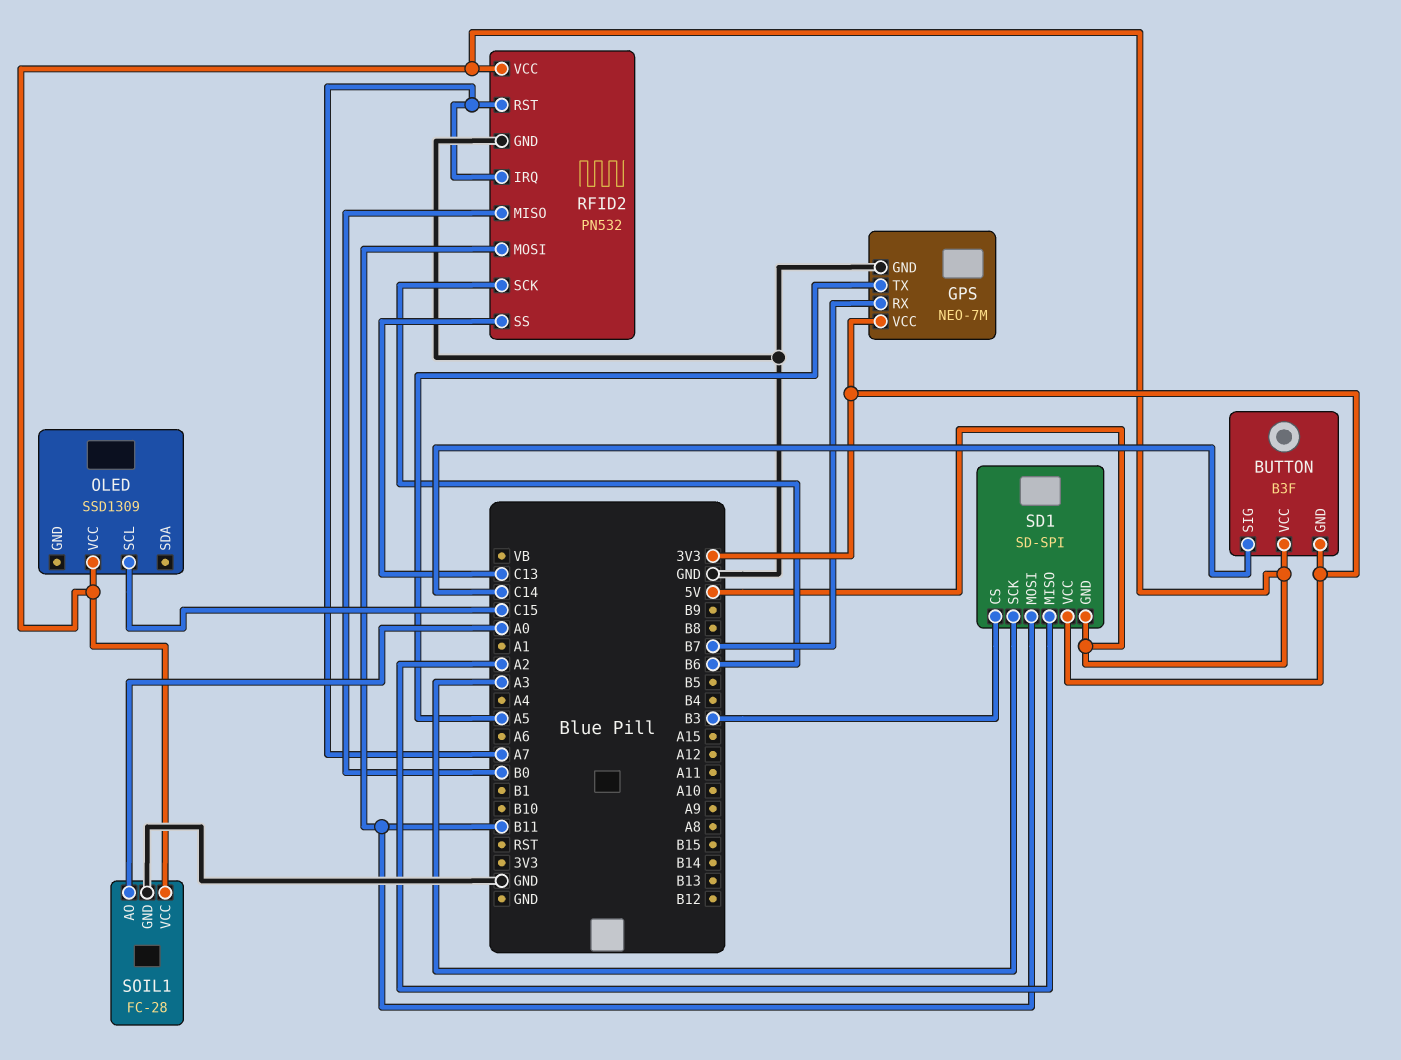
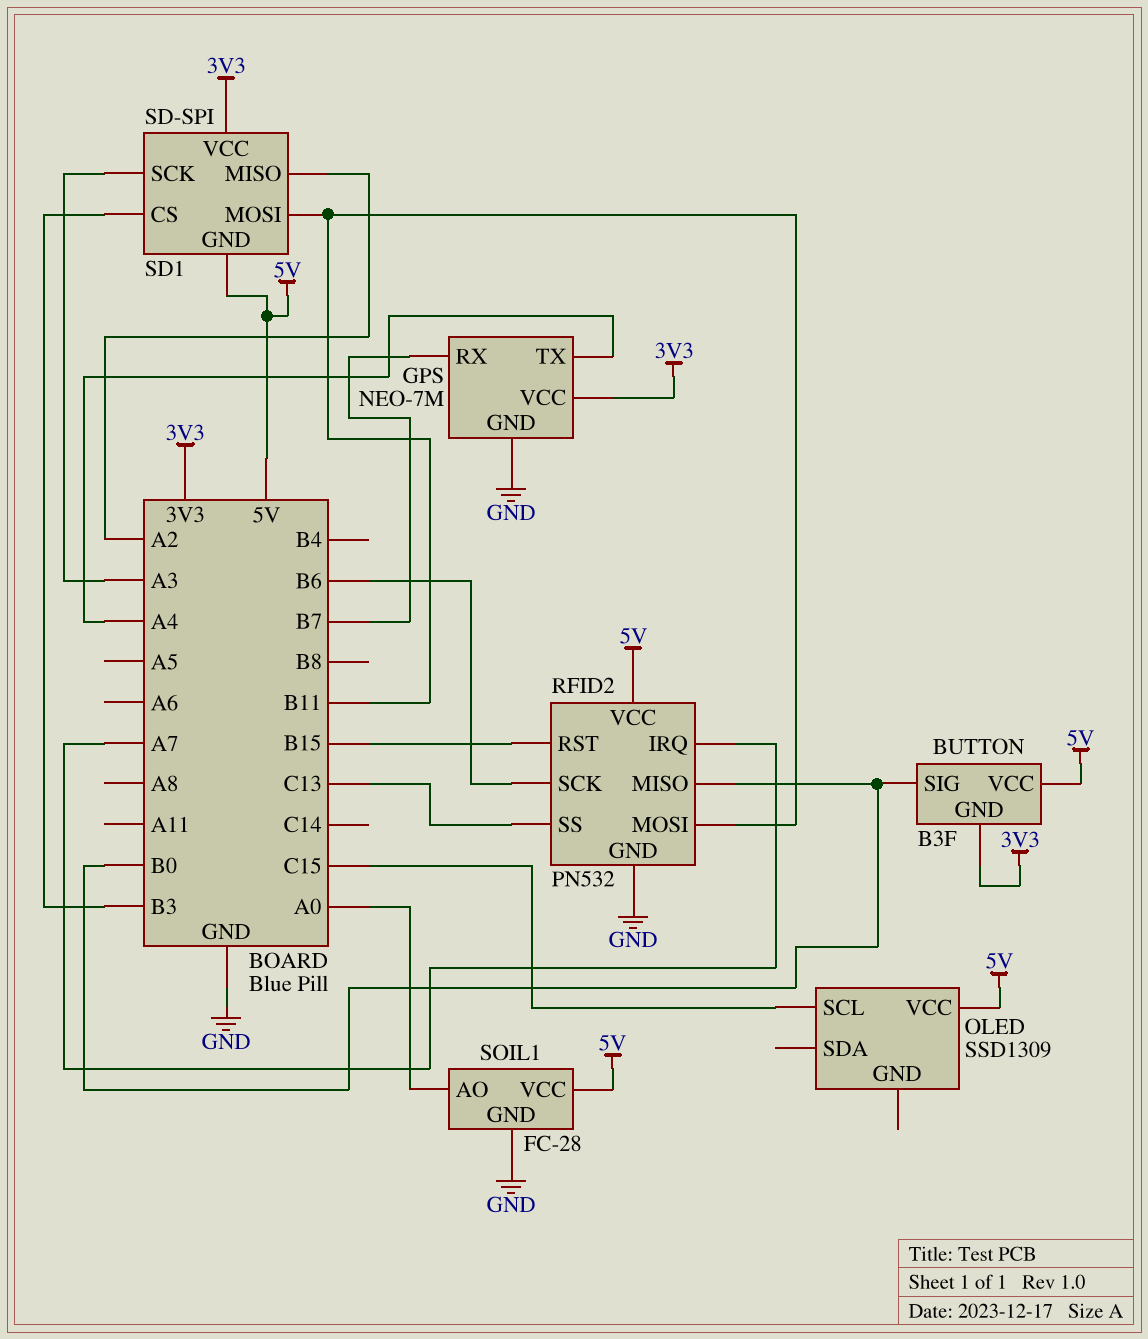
BUTTON pin SIG: C14 -> B0
GPS pin TX: A5 -> A4
RFID2 pin RST: A7 -> B15

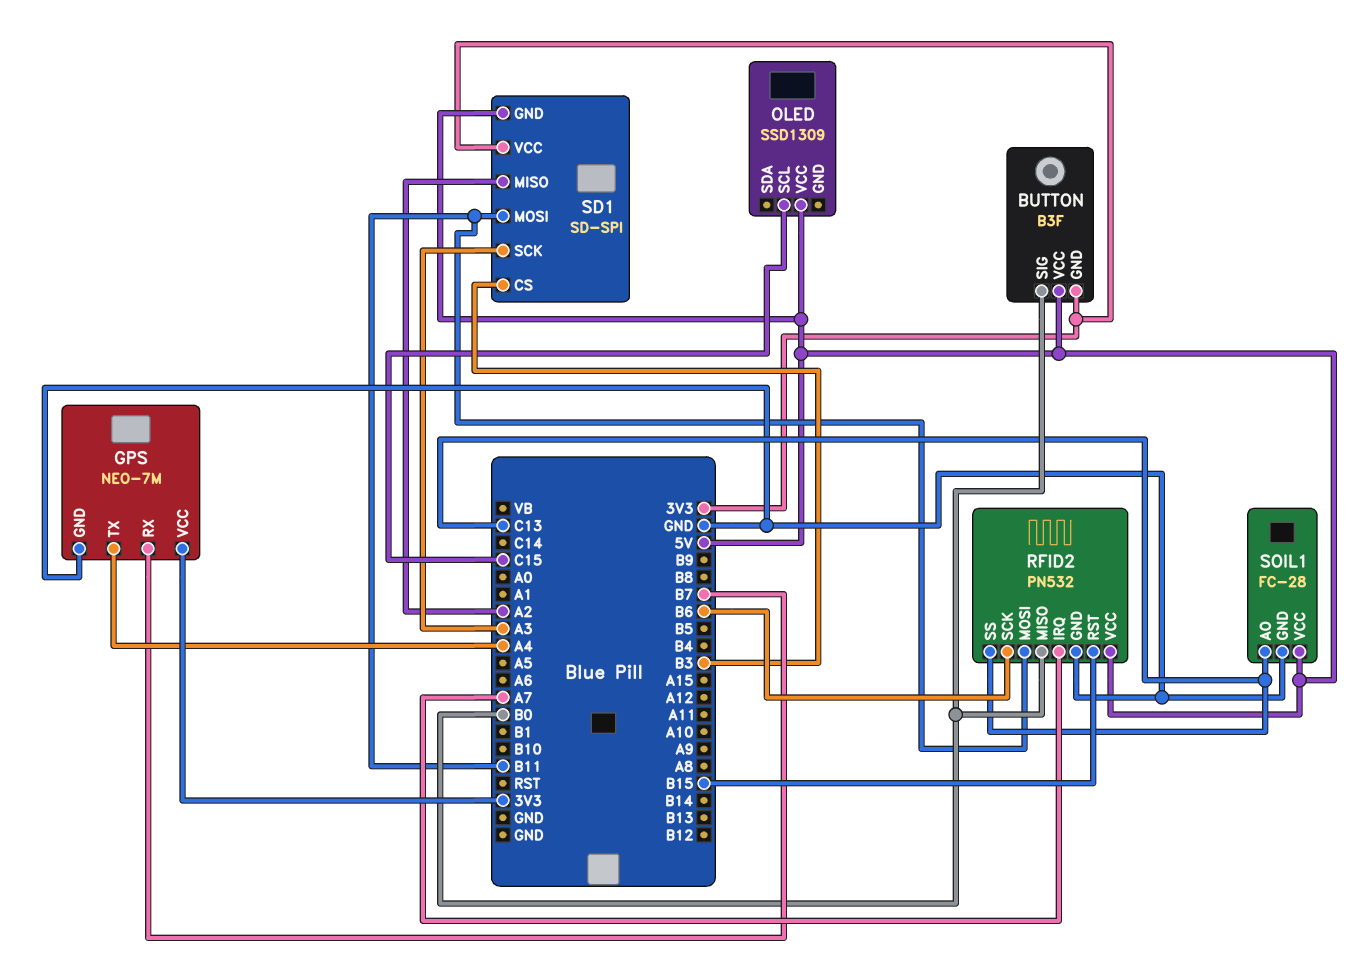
SOIL1 pin AO: A0 -> C13

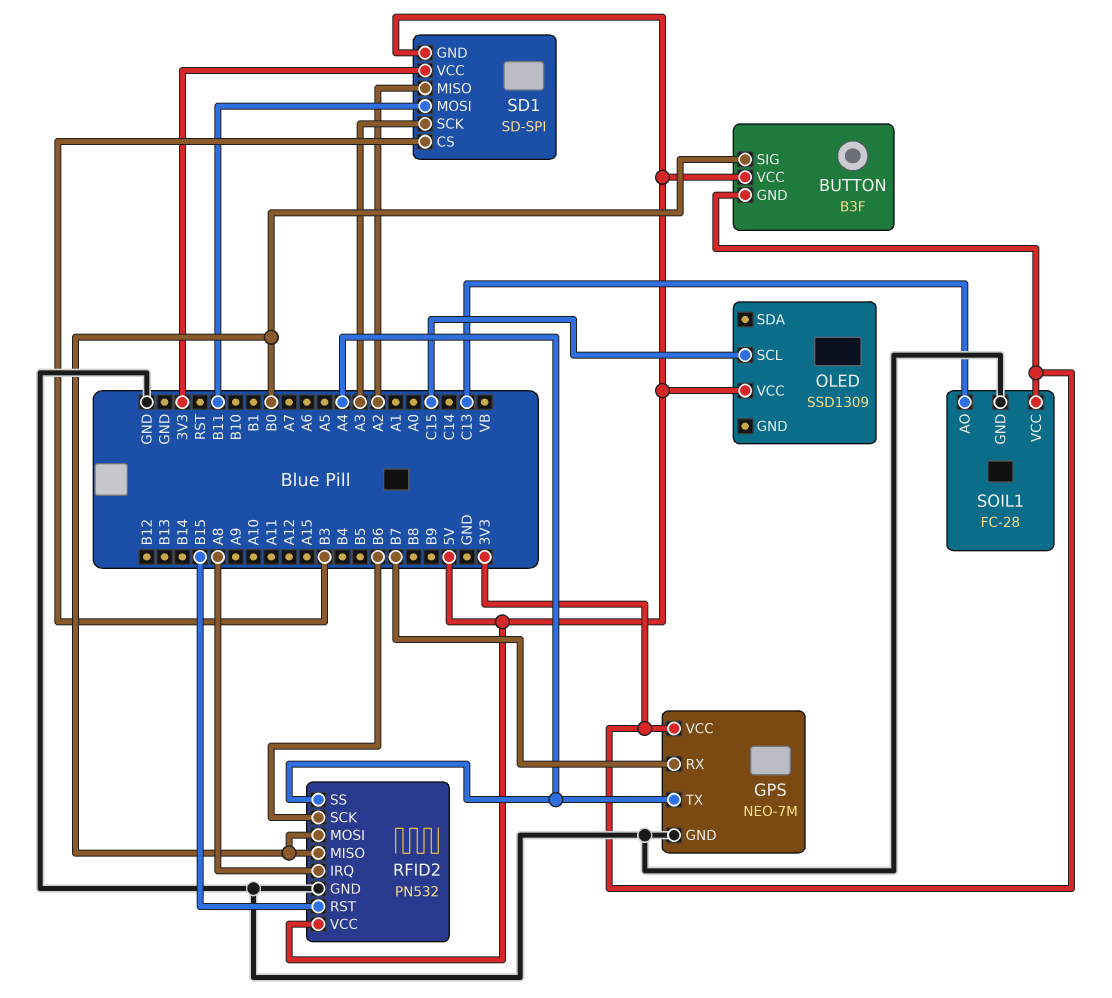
RFID2 pin IRQ: A7 -> A8
RFID2 pin MOSI: B11 -> B0
RFID2 pin SS: C13 -> A4
SOIL1 pin VCC: 5V -> 3V3

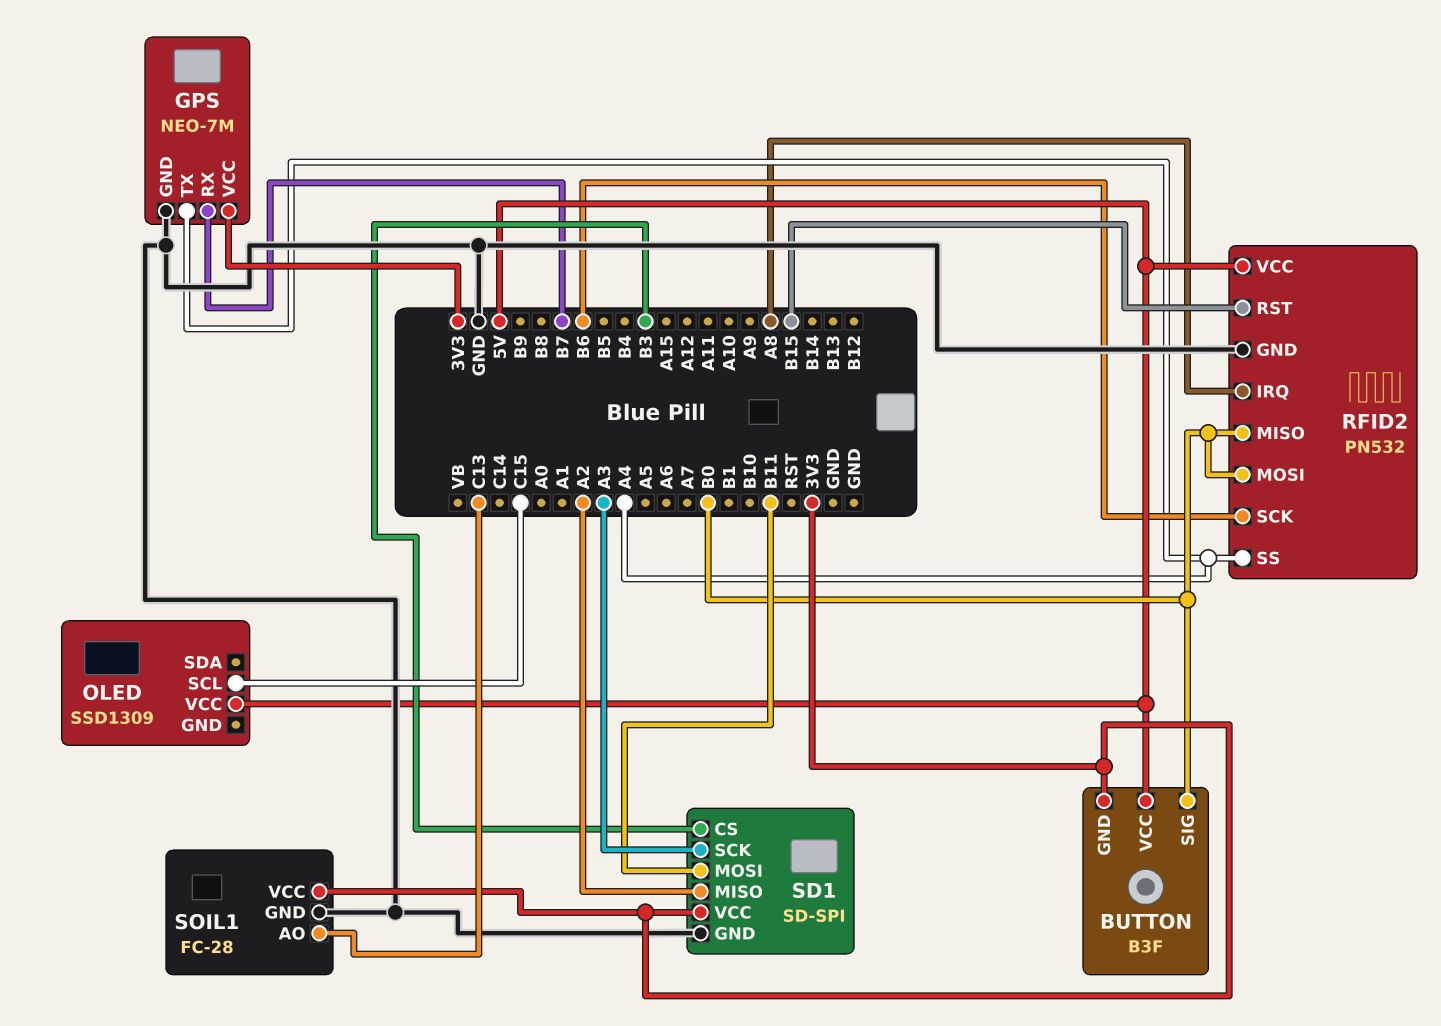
SD1 pin GND: 5V -> GND

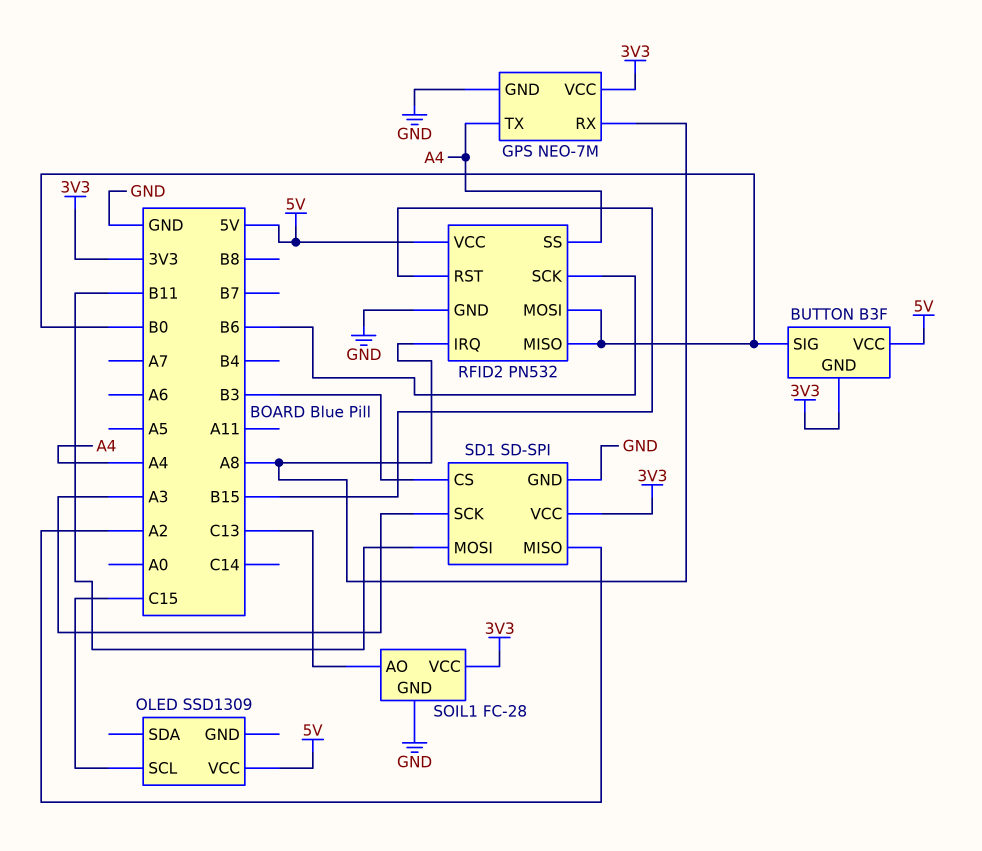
GPS pin RX: B7 -> A8

